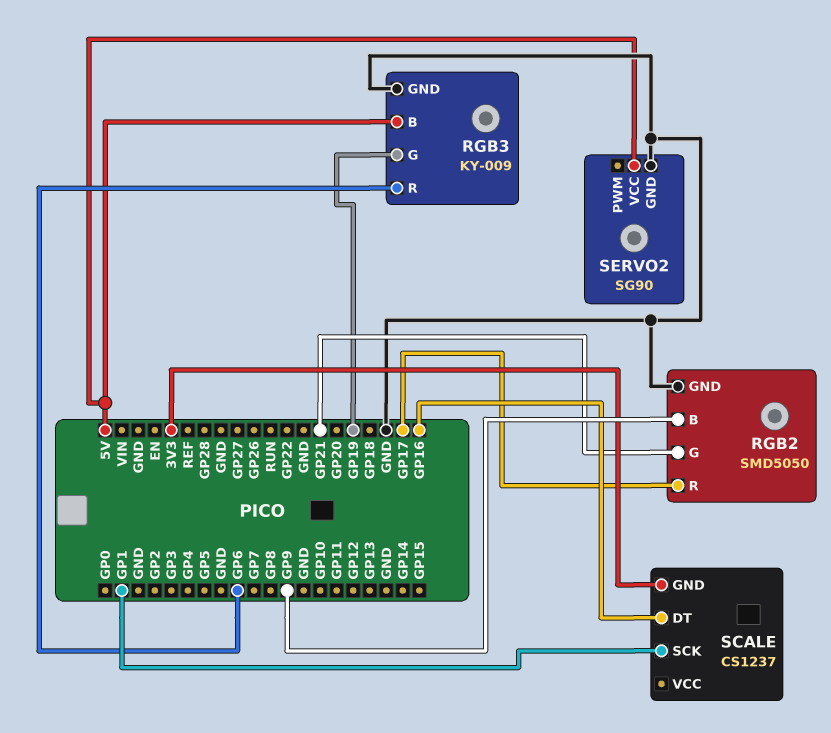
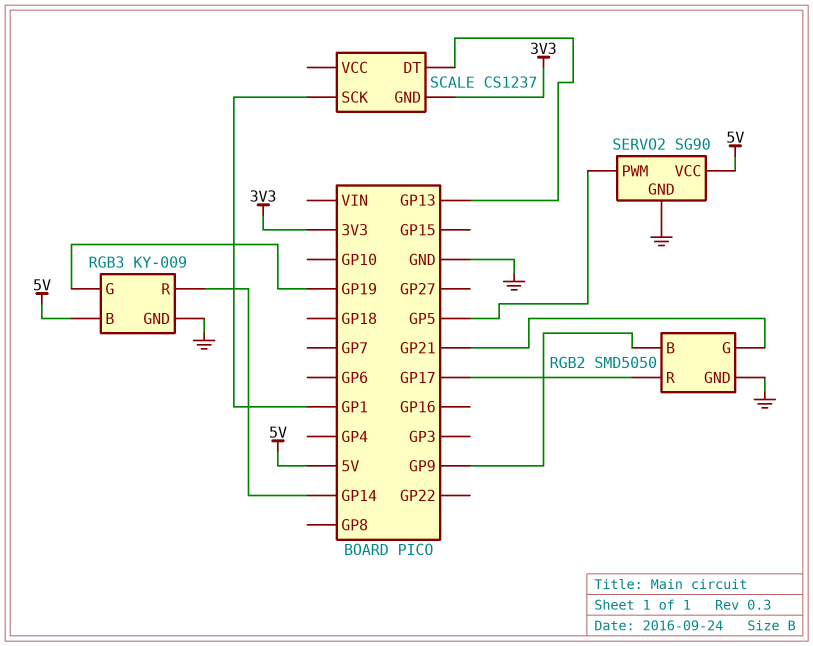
RGB3 pin R: GP6 -> GP14
SCALE pin DT: GP16 -> GP13
SERVO2 pin PWM: none -> GP5

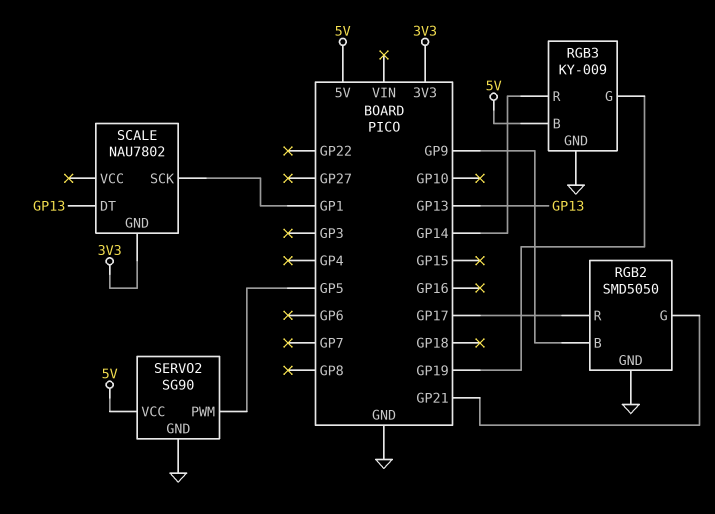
SCALE: CS1237 -> NAU7802

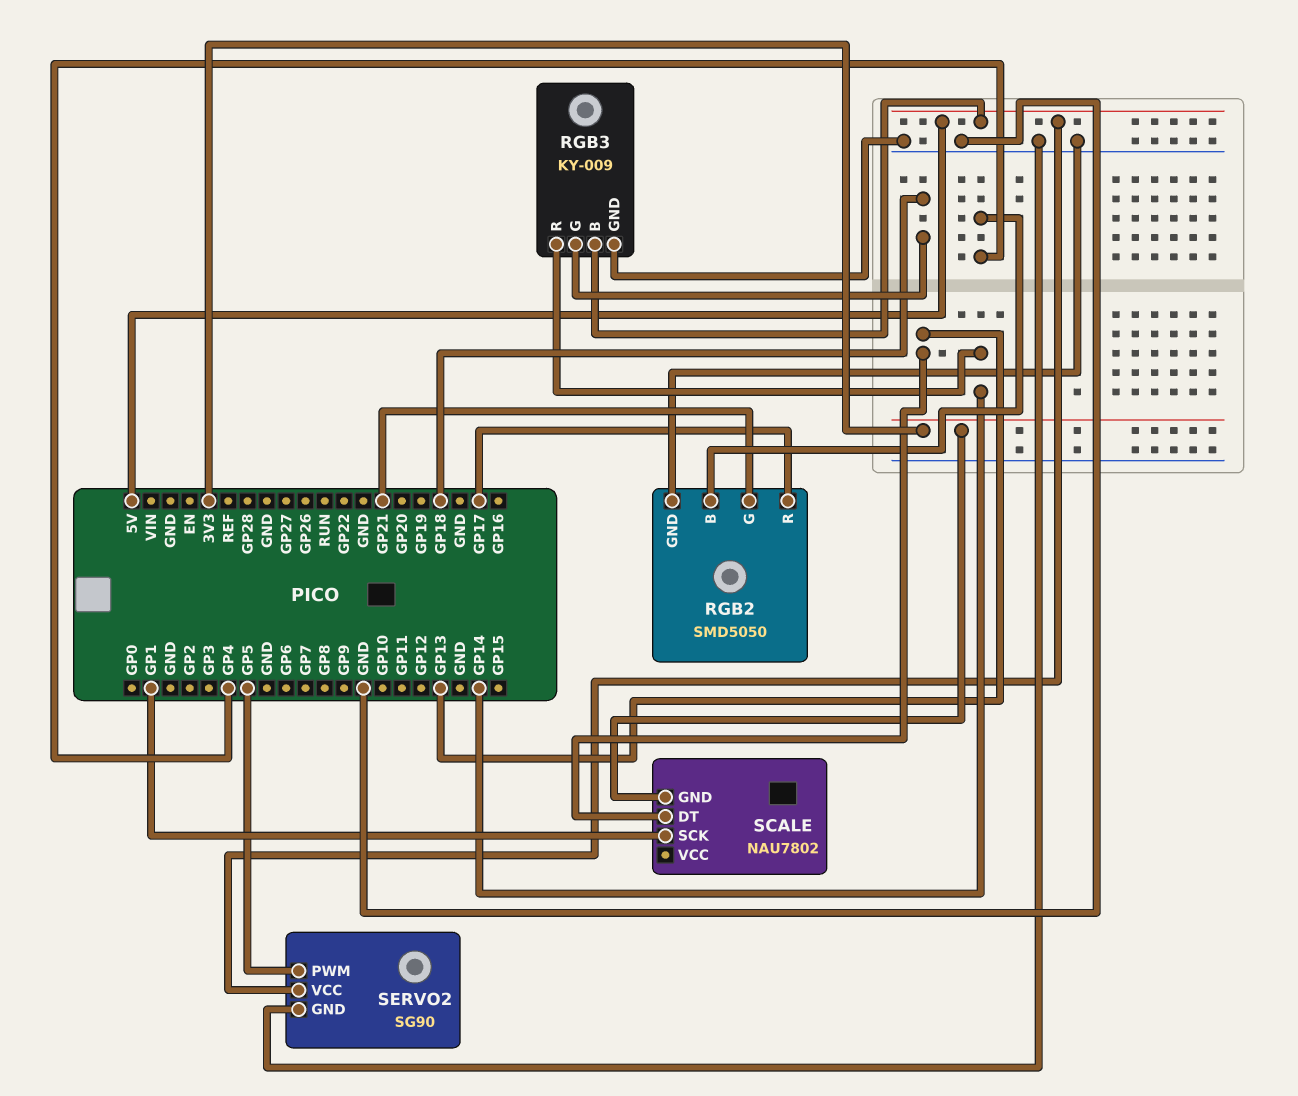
RGB2 pin B: GP9 -> GP4
RGB3 pin G: GP19 -> GP18

